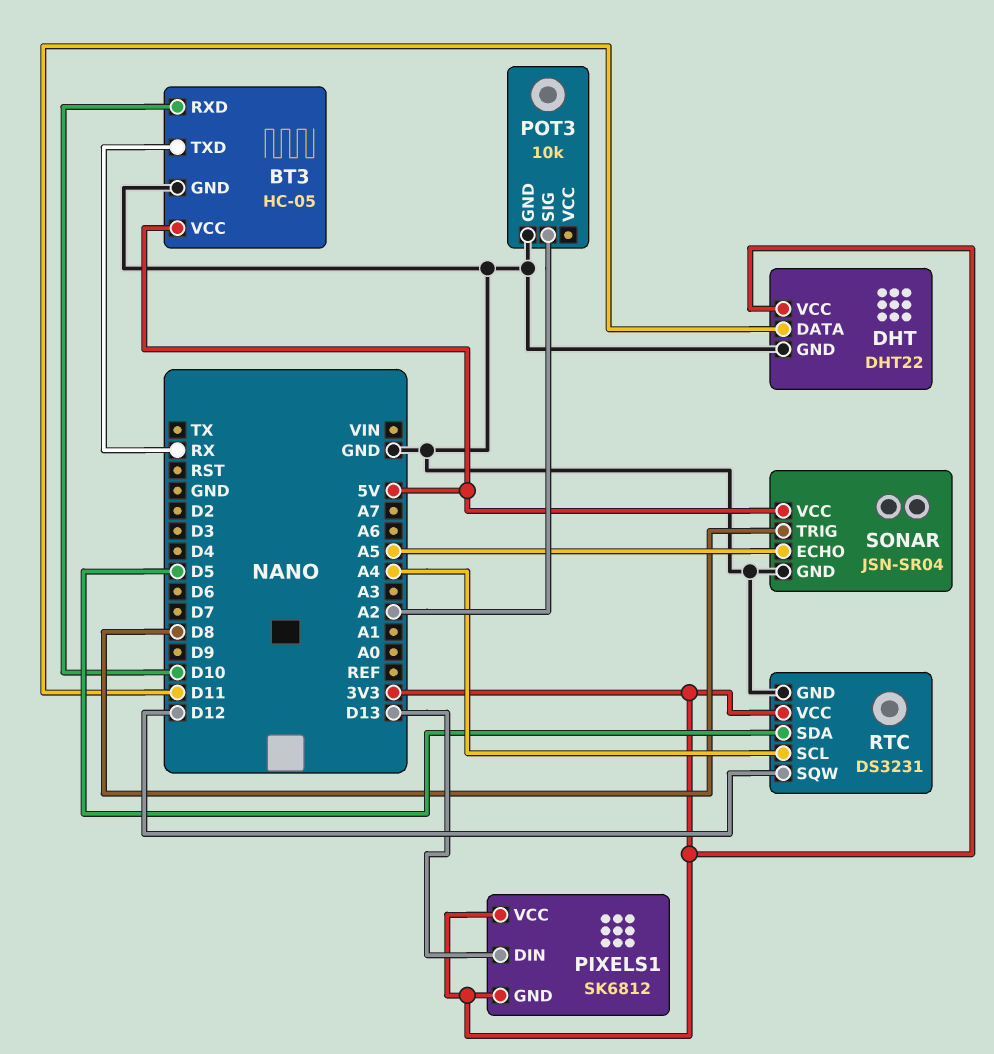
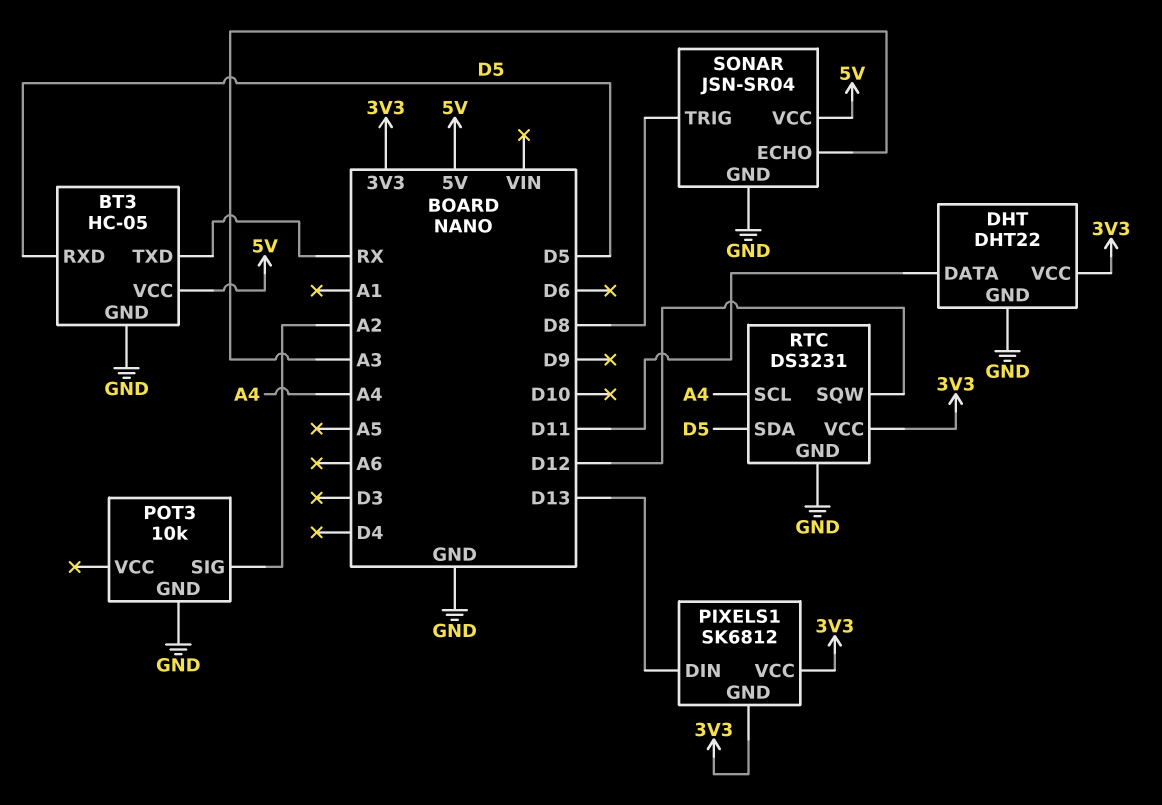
BT3 pin RXD: D10 -> D5
SONAR pin ECHO: A5 -> A3

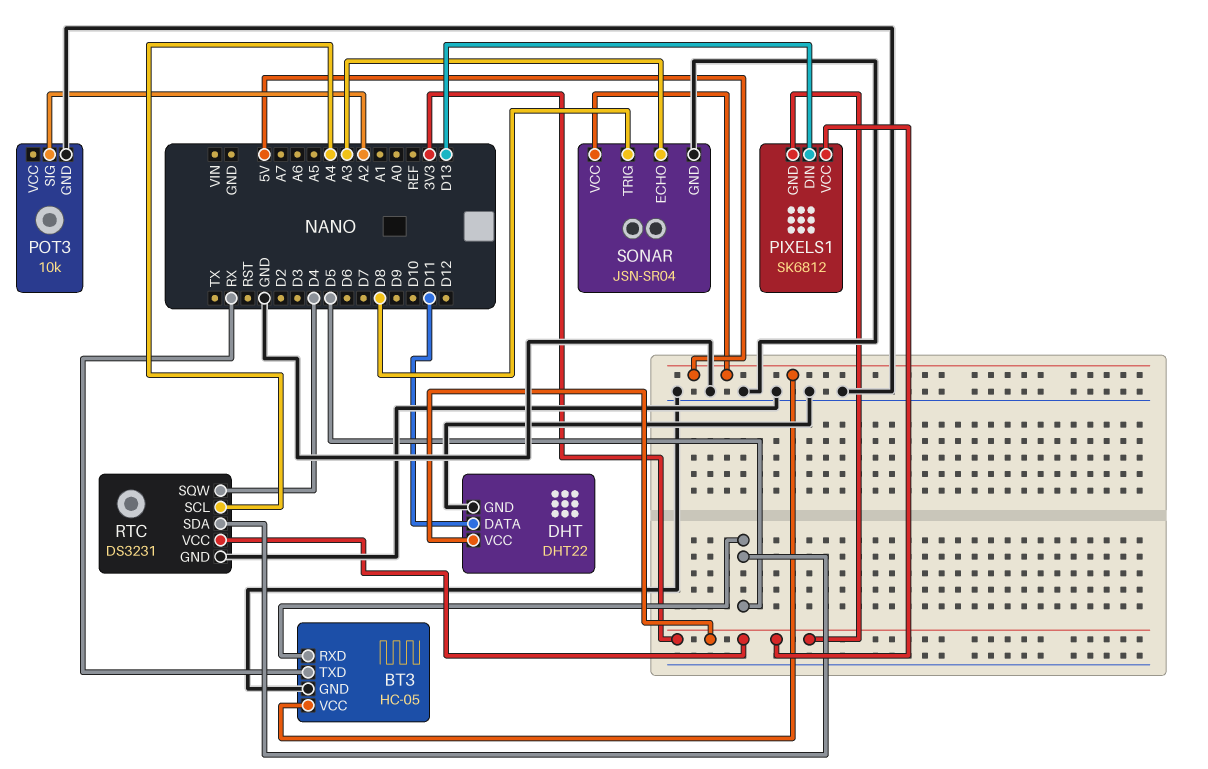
RTC pin SQW: D12 -> D4

